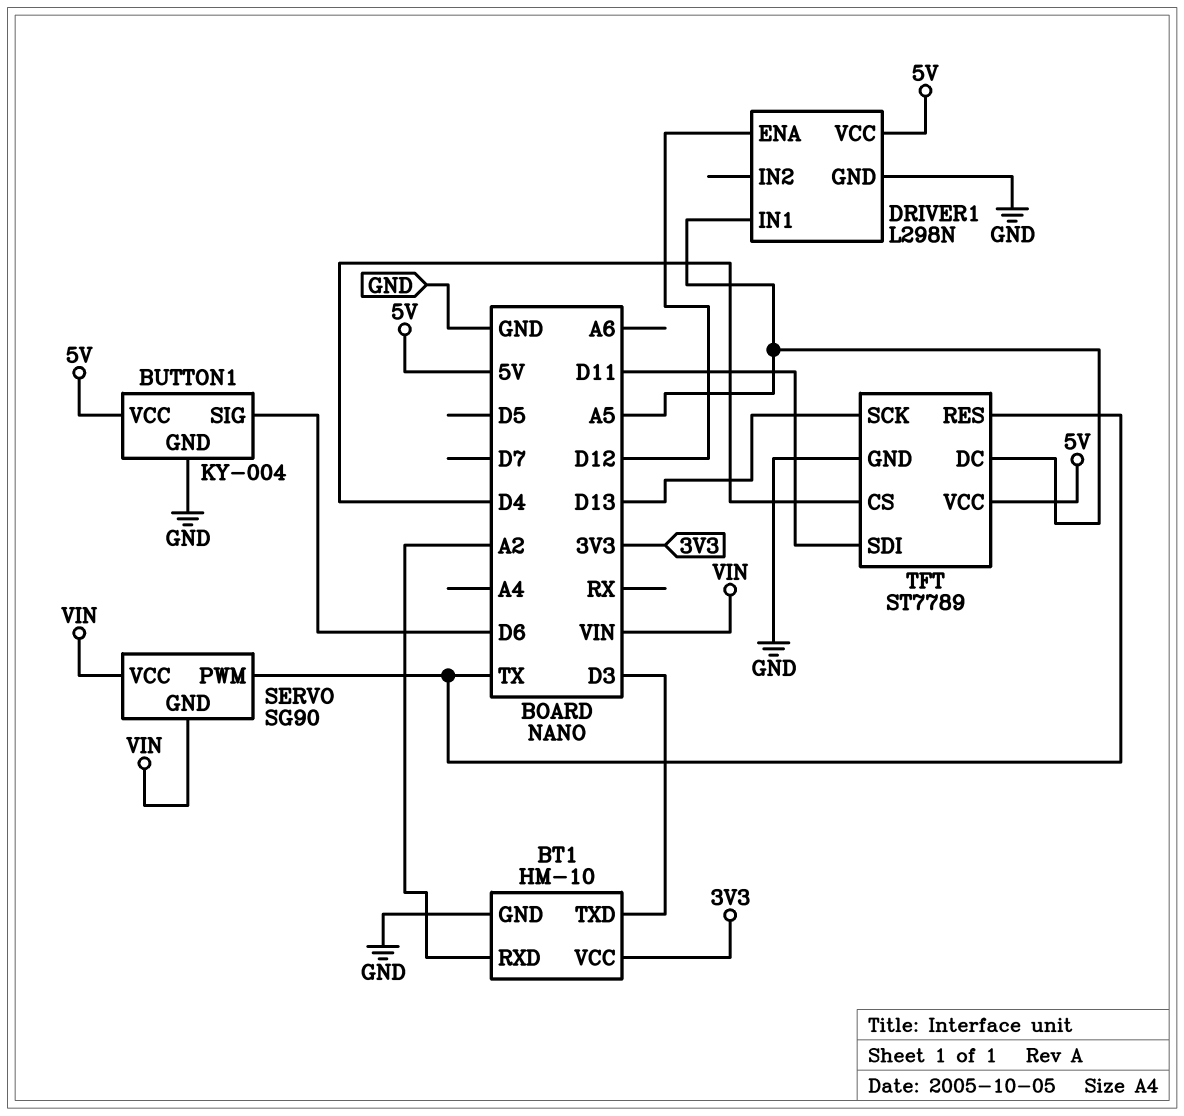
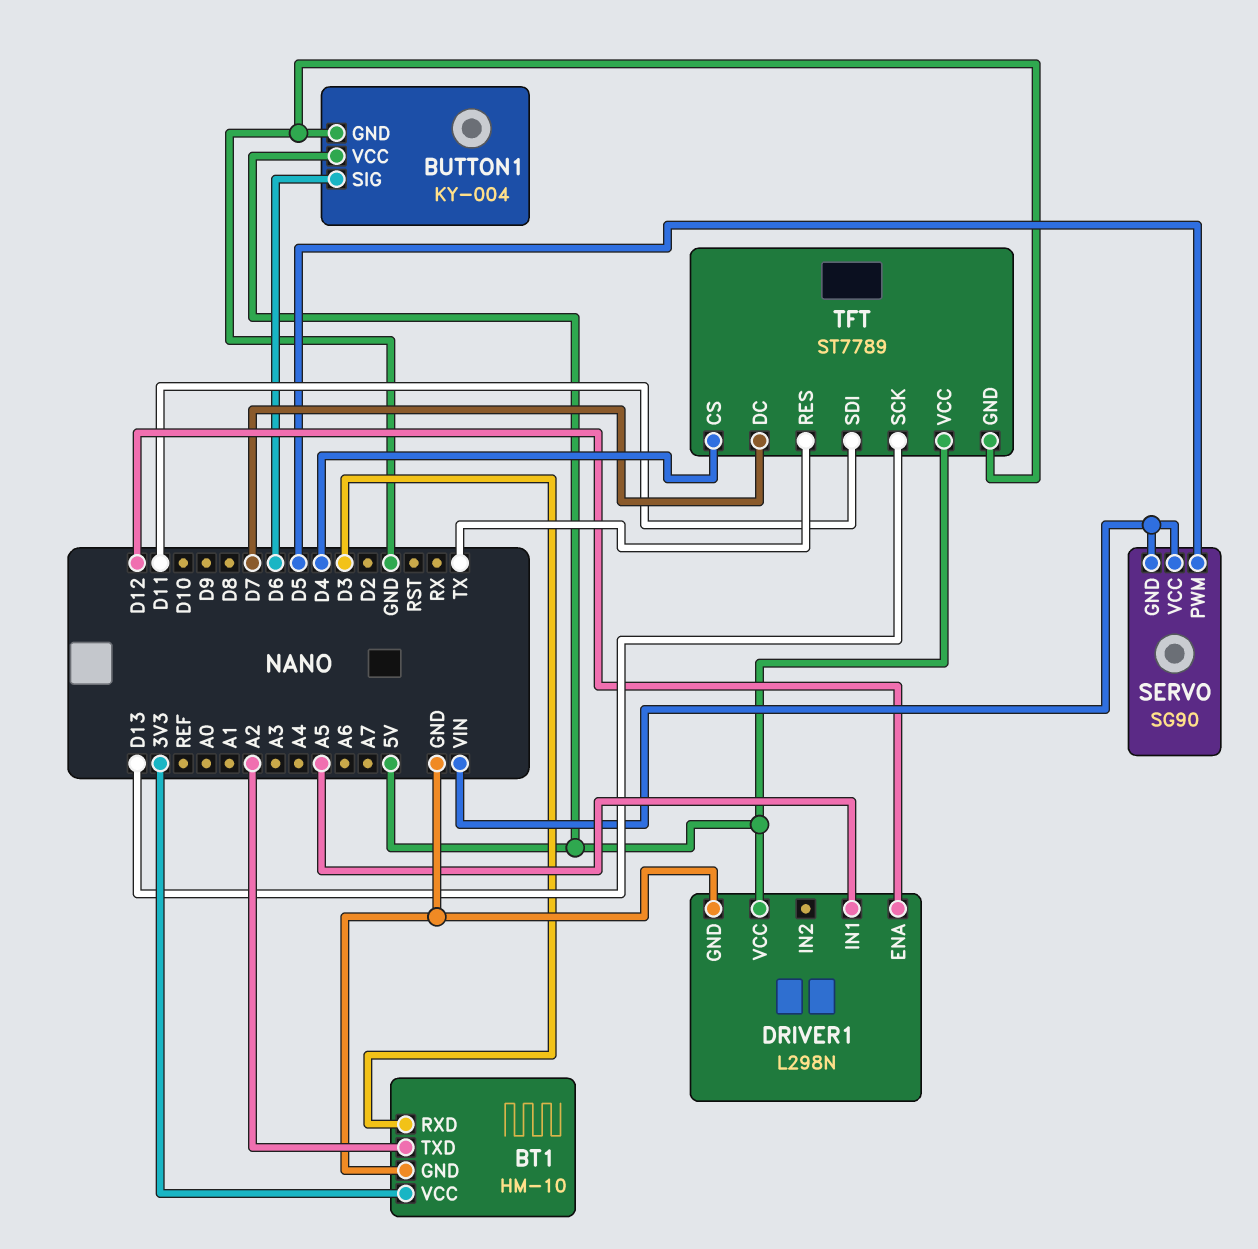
BT1 pin RXD: A2 -> D3
BT1 pin TXD: D3 -> A2
SERVO pin PWM: TX -> D5
TFT pin DC: A5 -> D7

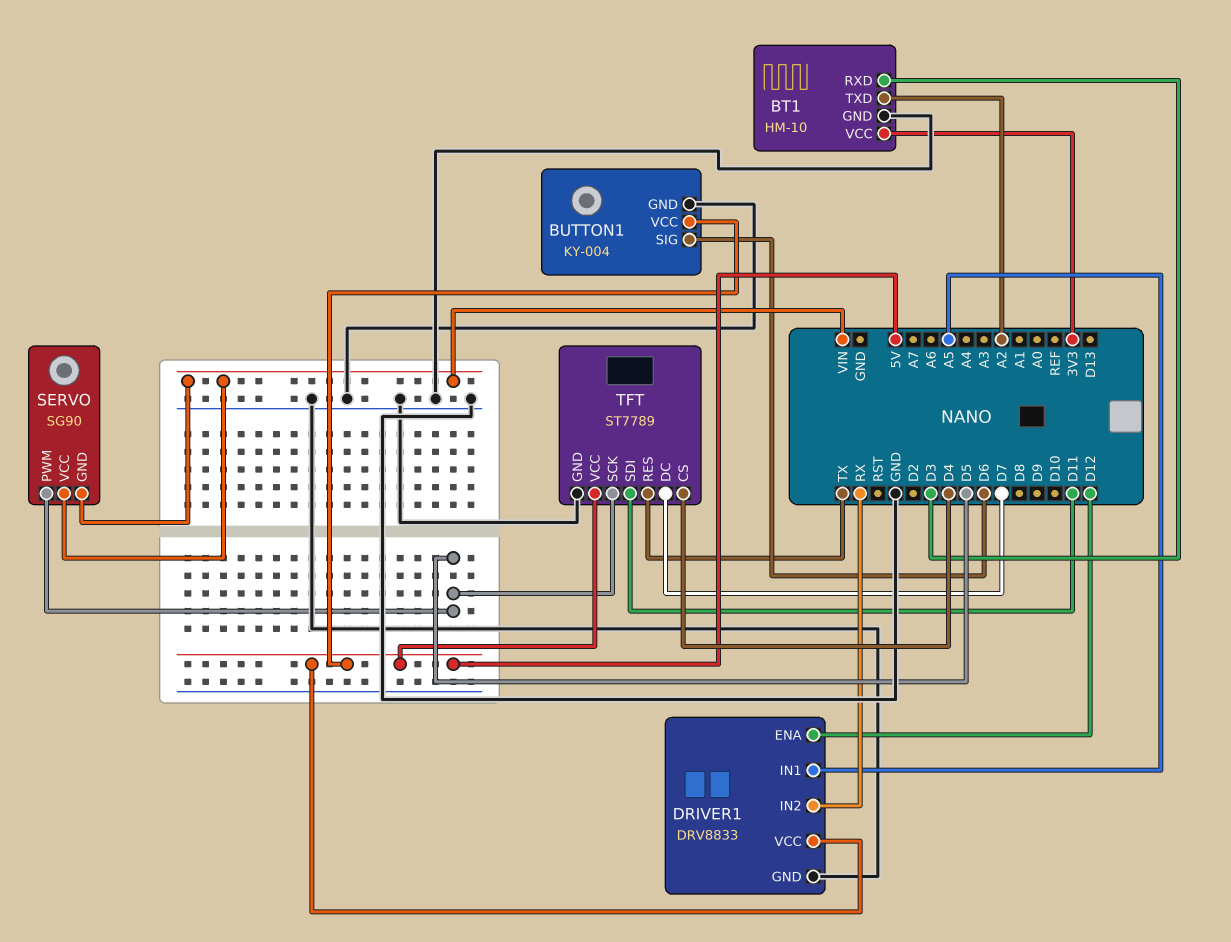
DRIVER1: L298N -> DRV8833
DRIVER1 pin IN2: none -> RX
TFT pin SCK: D13 -> D5

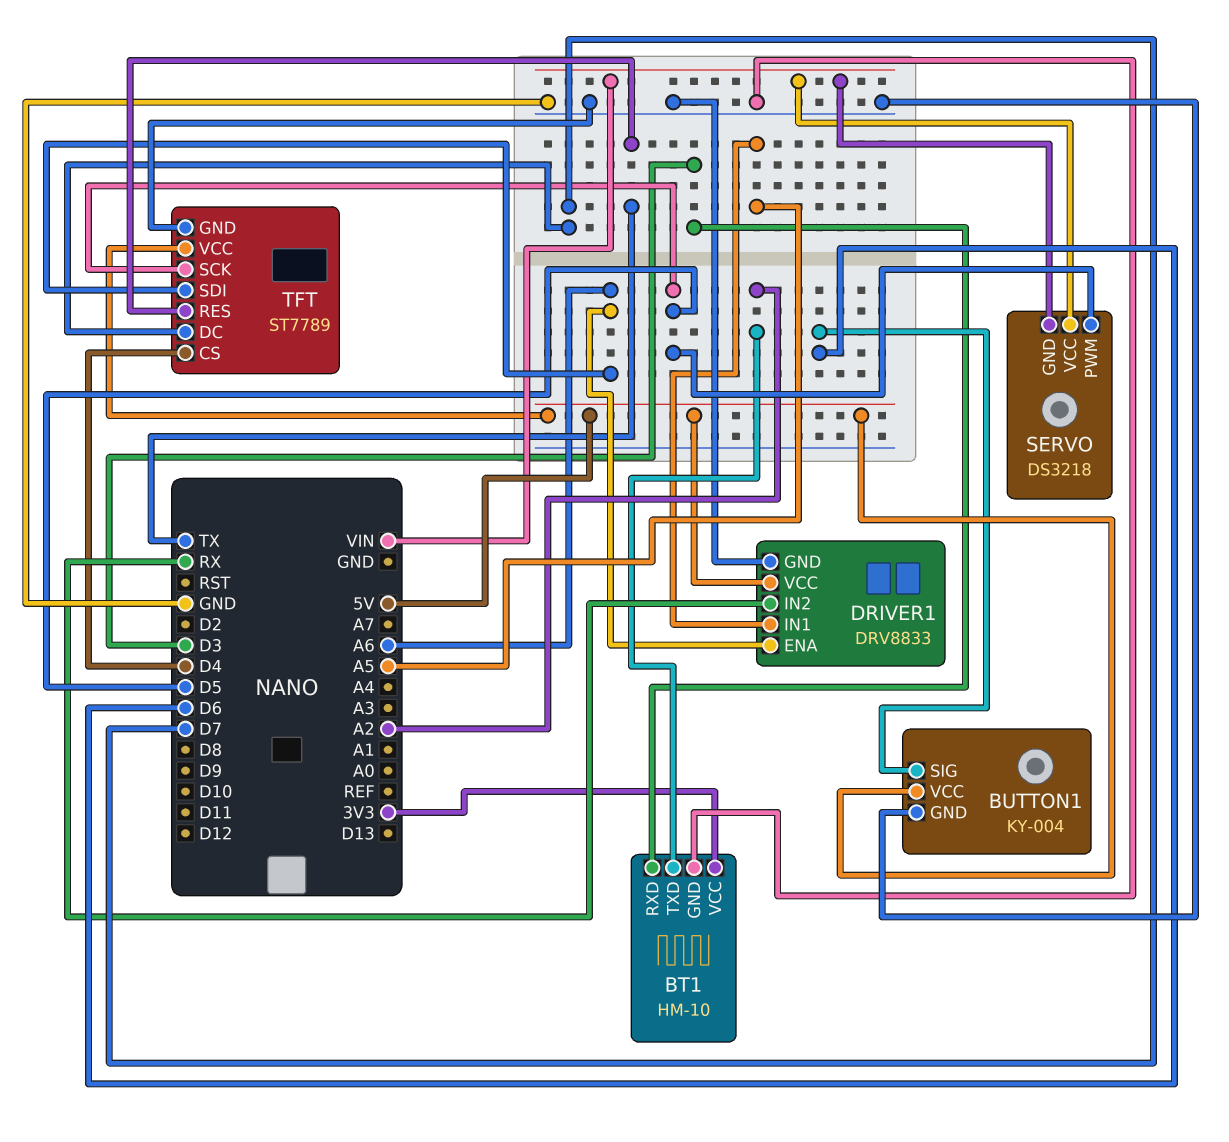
DRIVER1 pin ENA: D12 -> A6
SERVO: SG90 -> DS3218
TFT pin SDI: D11 -> A6

